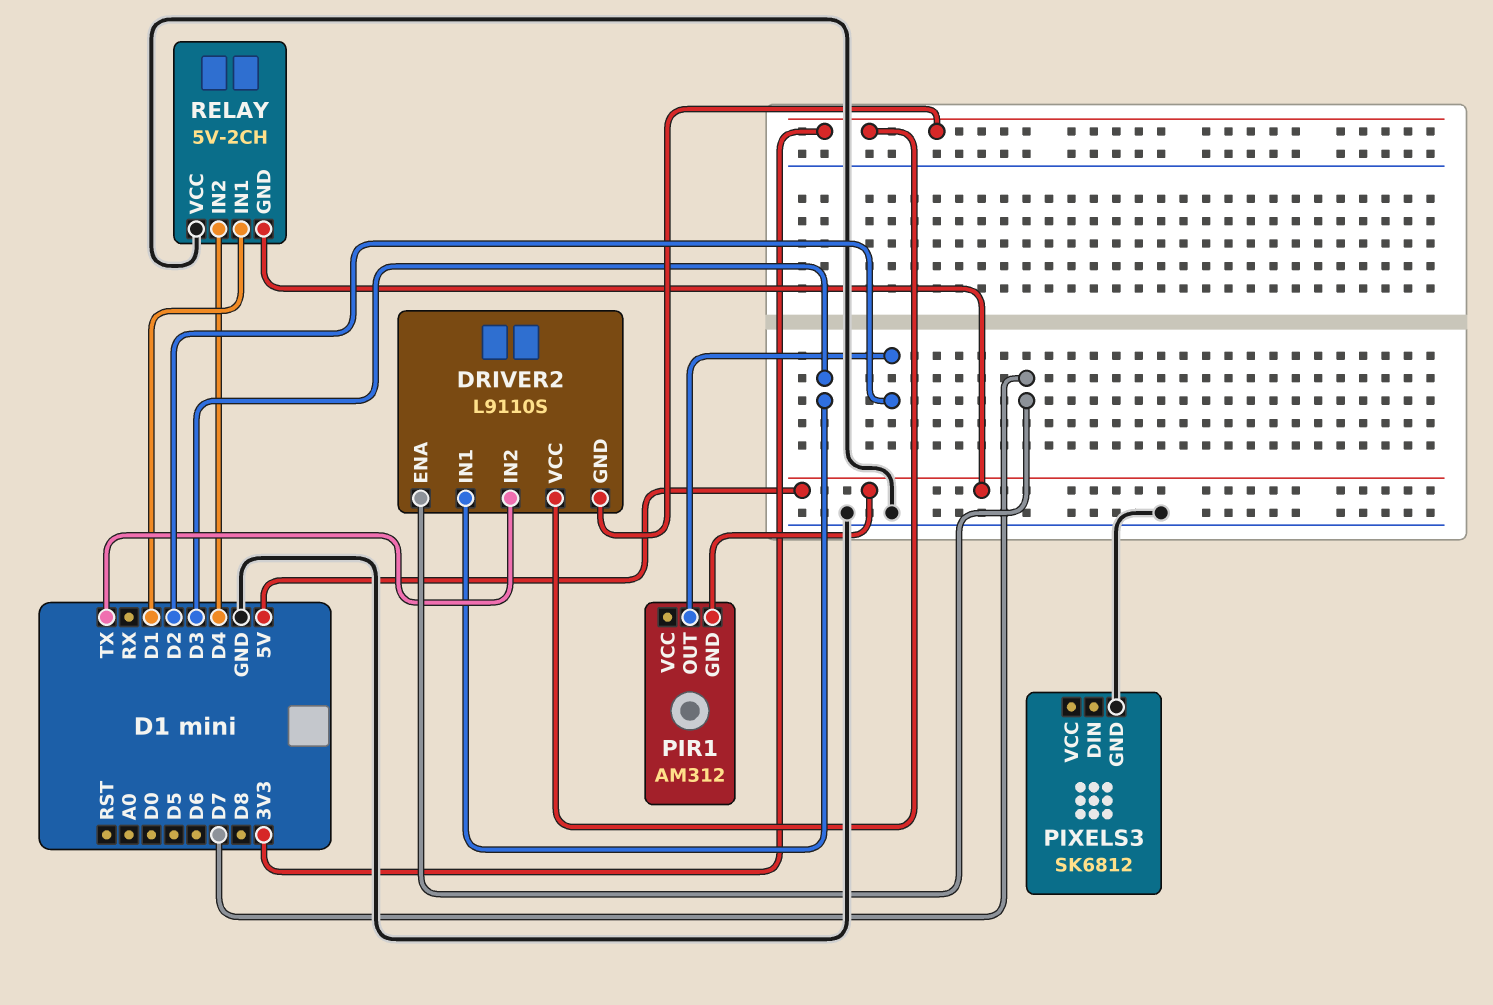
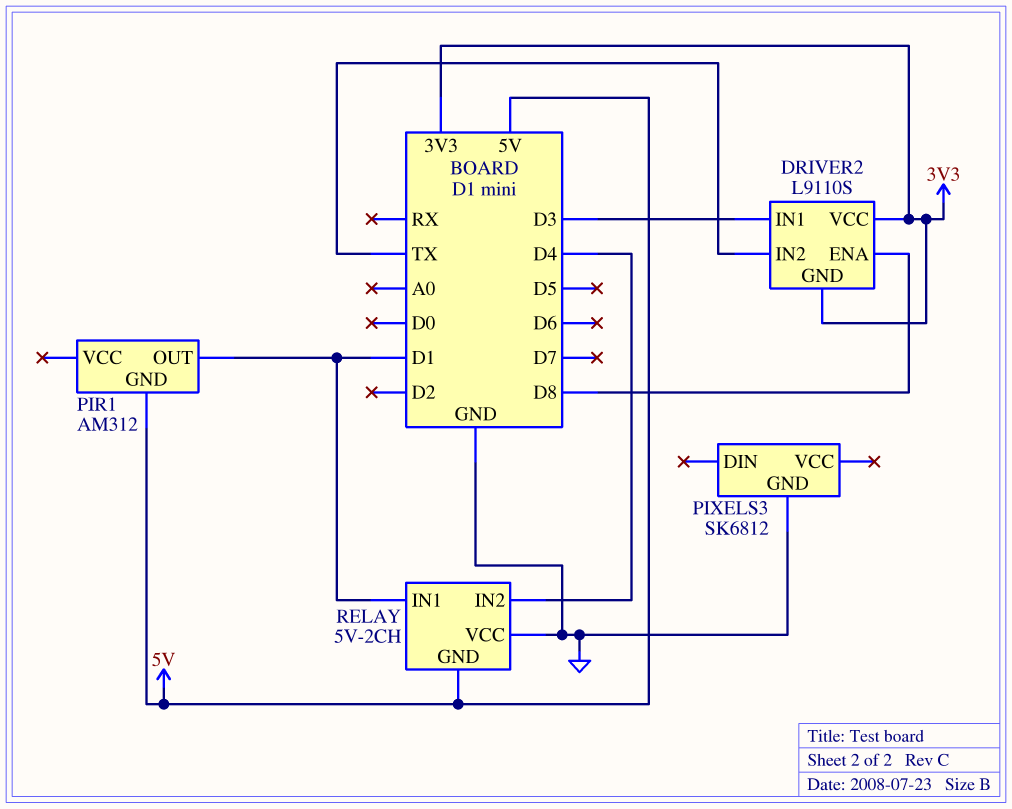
DRIVER2 pin ENA: D7 -> D8
PIR1 pin OUT: D2 -> D1

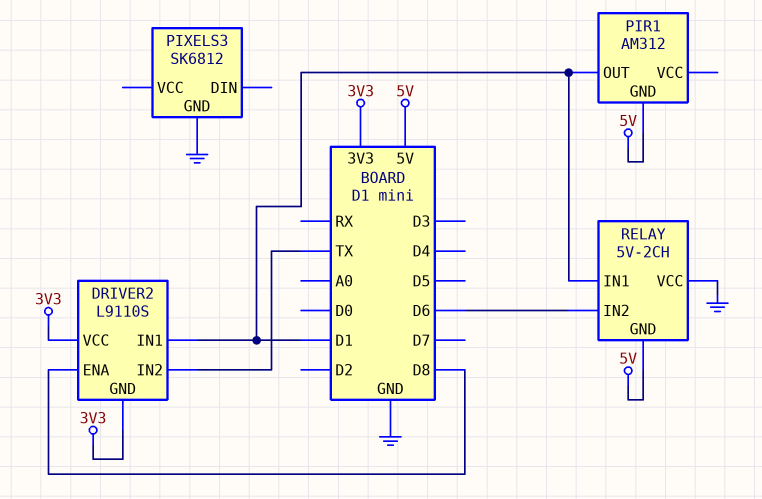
DRIVER2 pin IN1: D3 -> D1
RELAY pin IN2: D4 -> D6

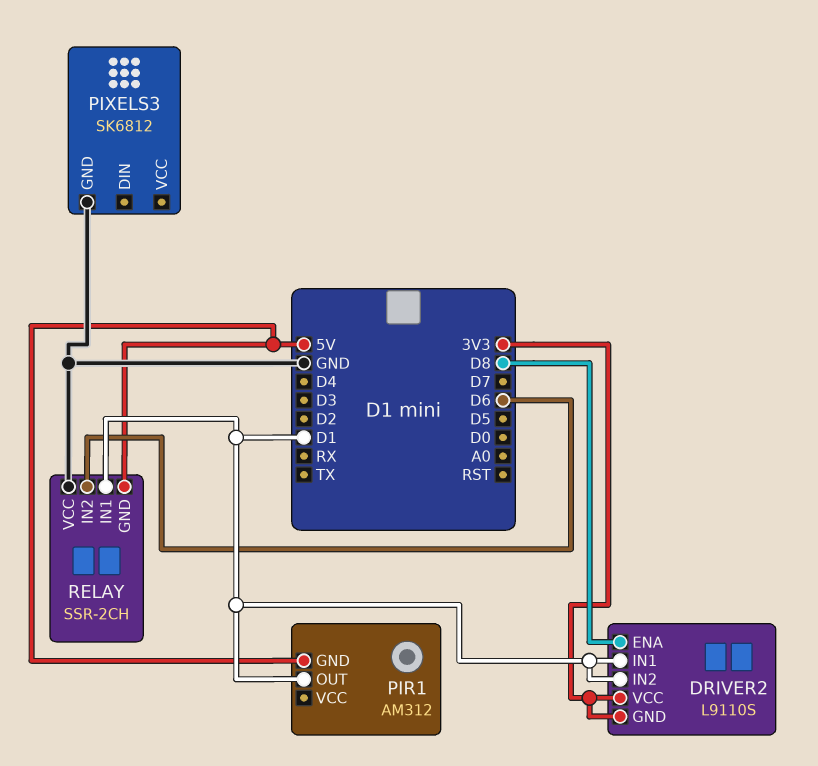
DRIVER2 pin IN2: TX -> D1
RELAY: 5V-2CH -> SSR-2CH

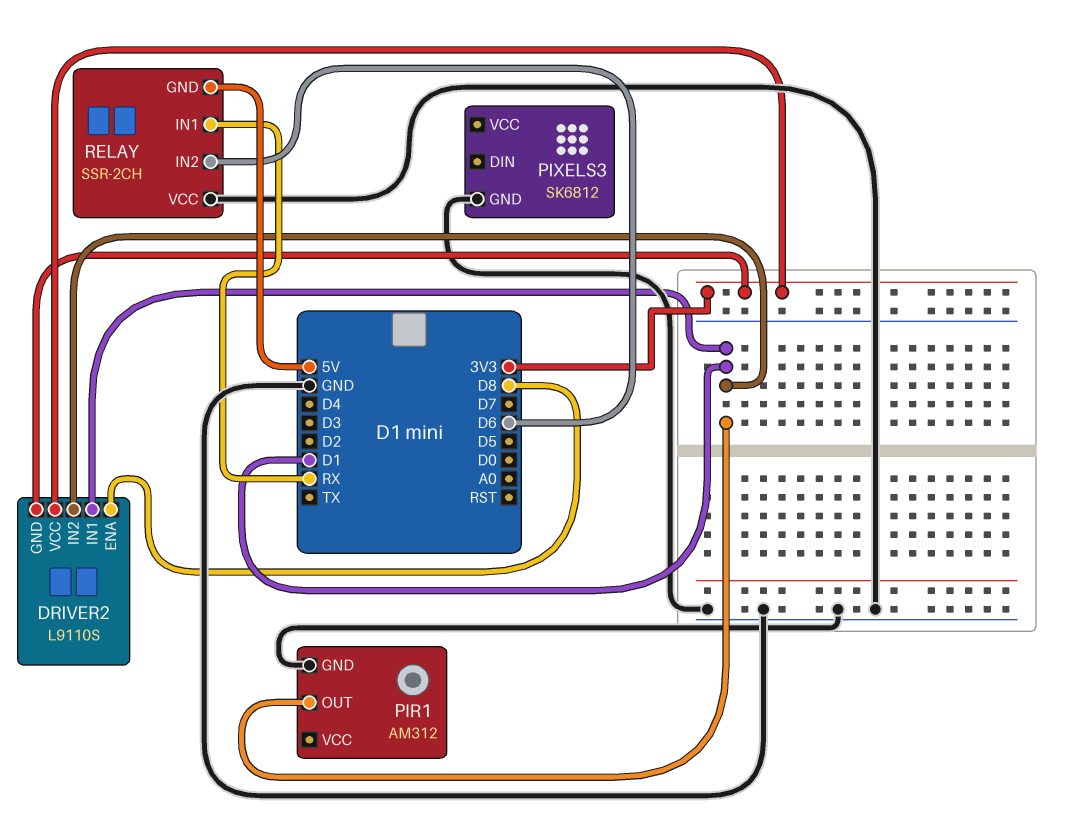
PIR1 pin GND: 5V -> GND
RELAY pin IN1: D1 -> RX

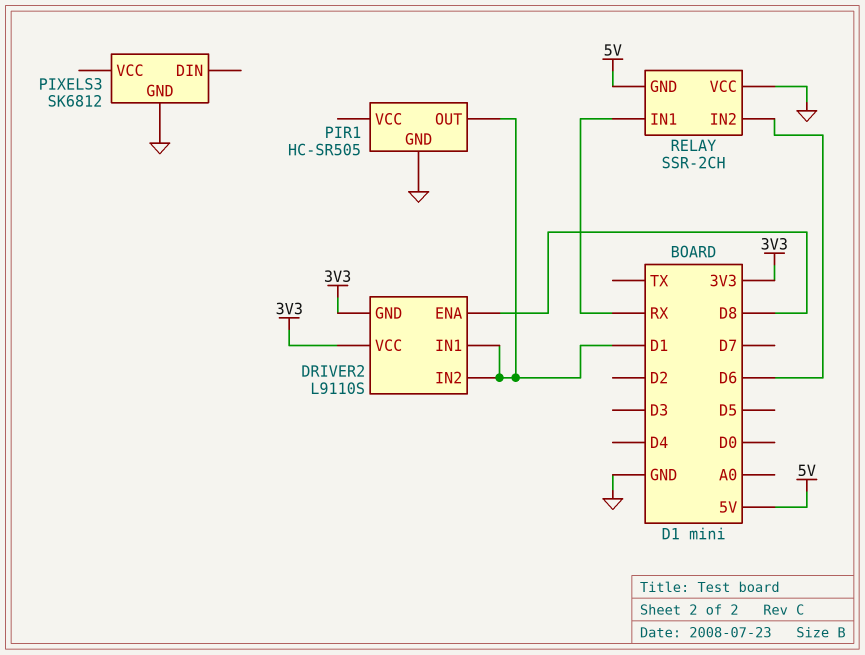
PIR1: AM312 -> HC-SR505

